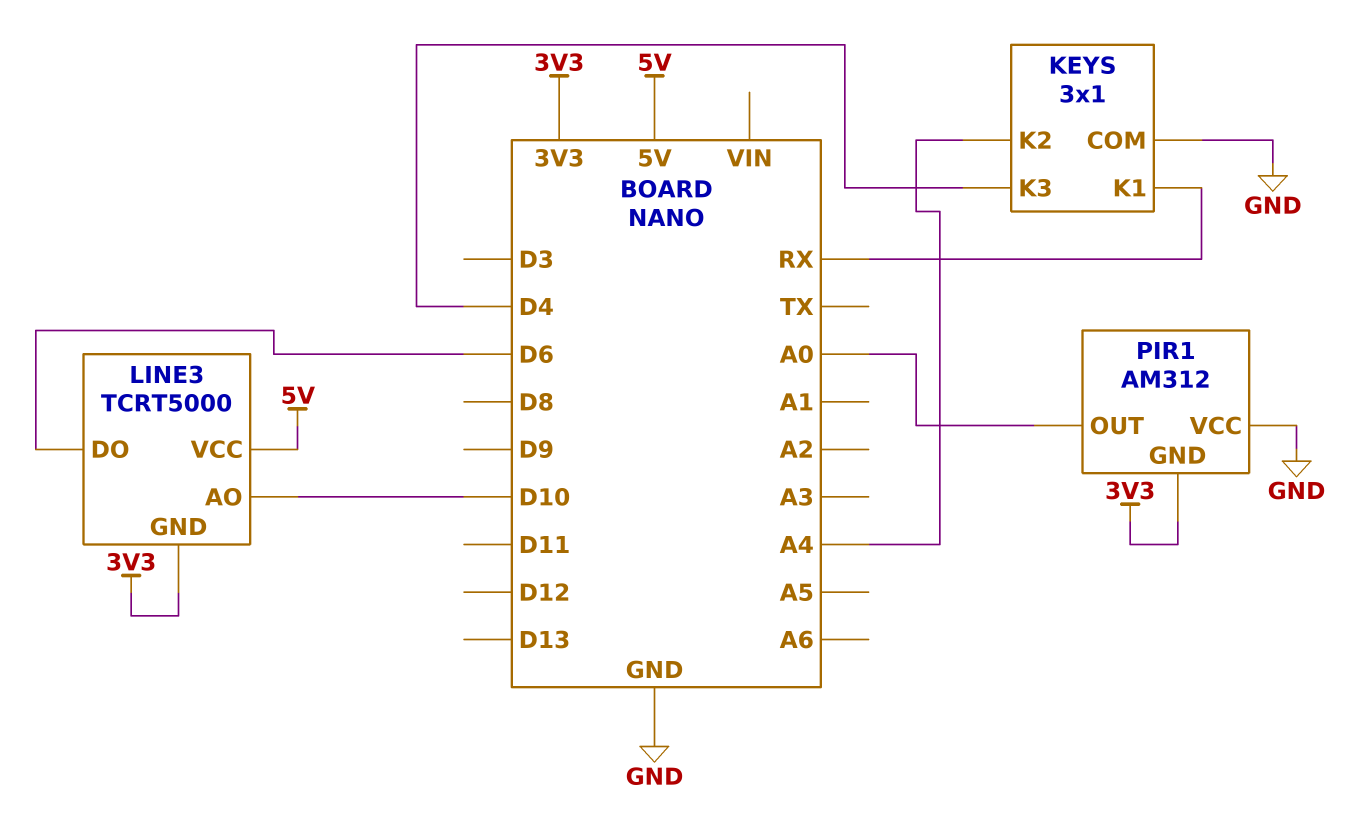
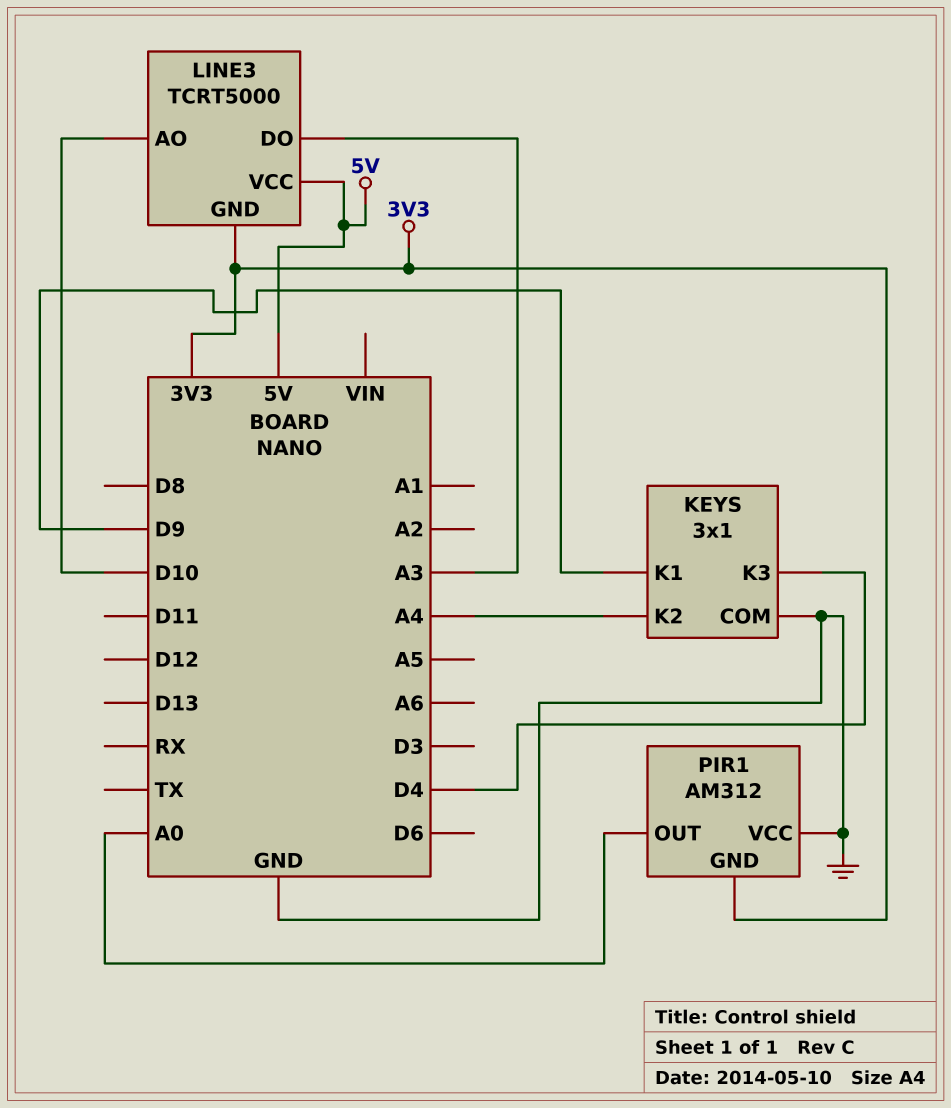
KEYS pin K1: RX -> D9
LINE3 pin DO: D6 -> A3

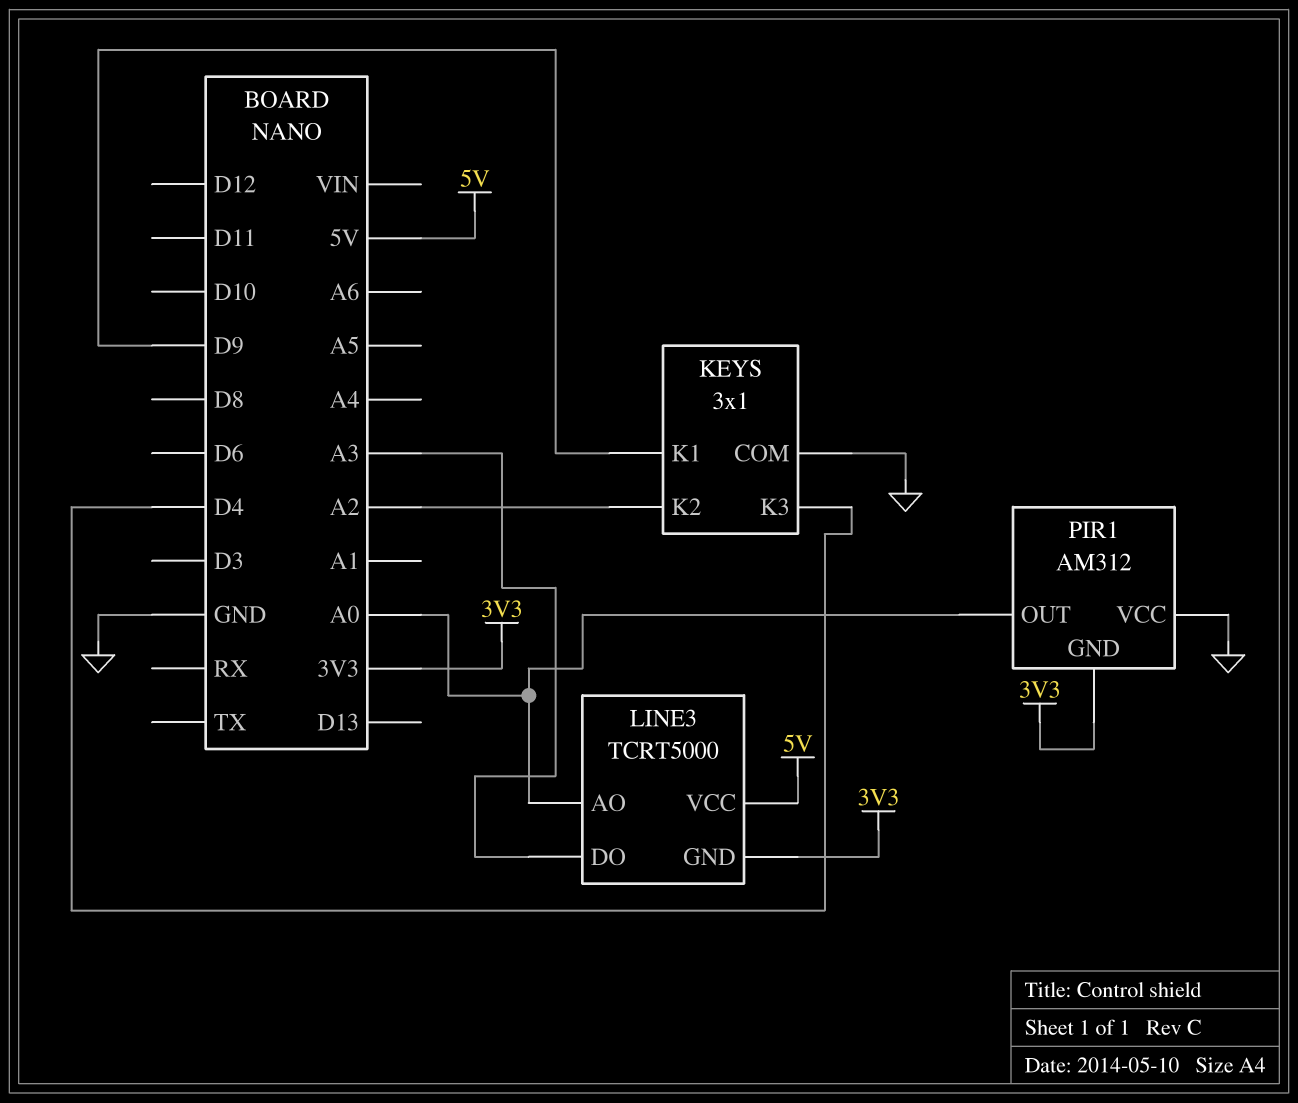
KEYS pin K2: A4 -> A2
LINE3 pin AO: D10 -> A0

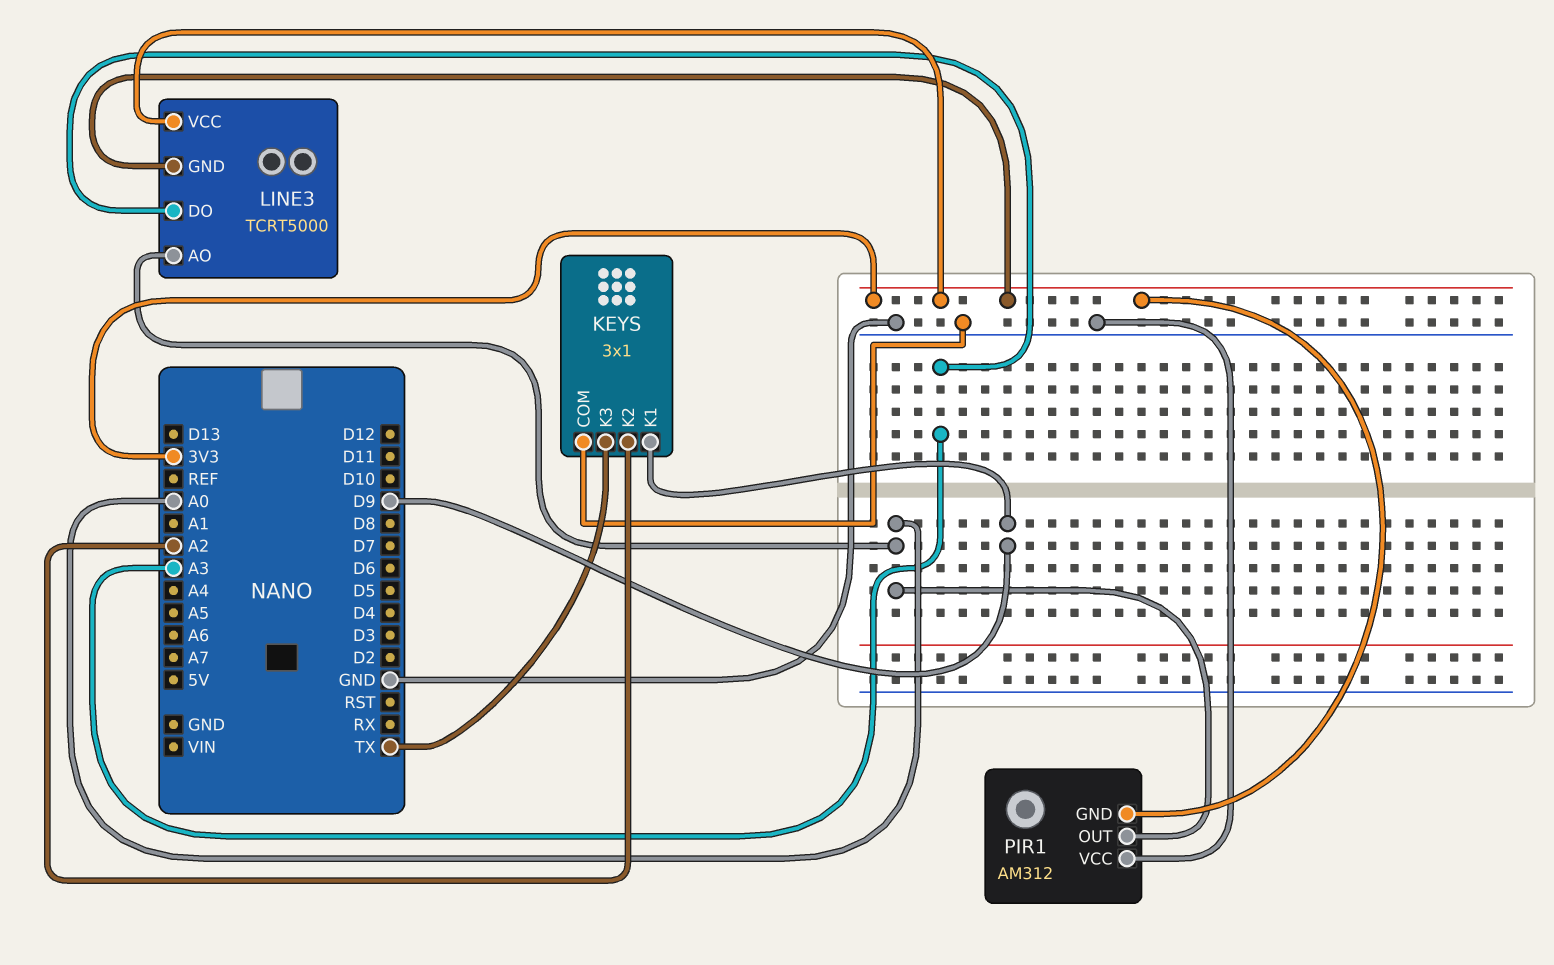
KEYS pin K3: D4 -> TX
LINE3 pin VCC: 5V -> 3V3

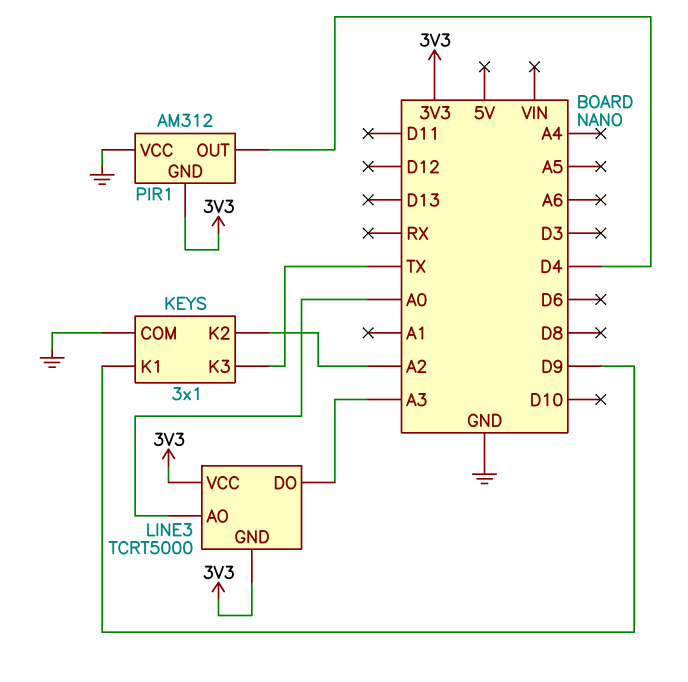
PIR1 pin OUT: A0 -> D4

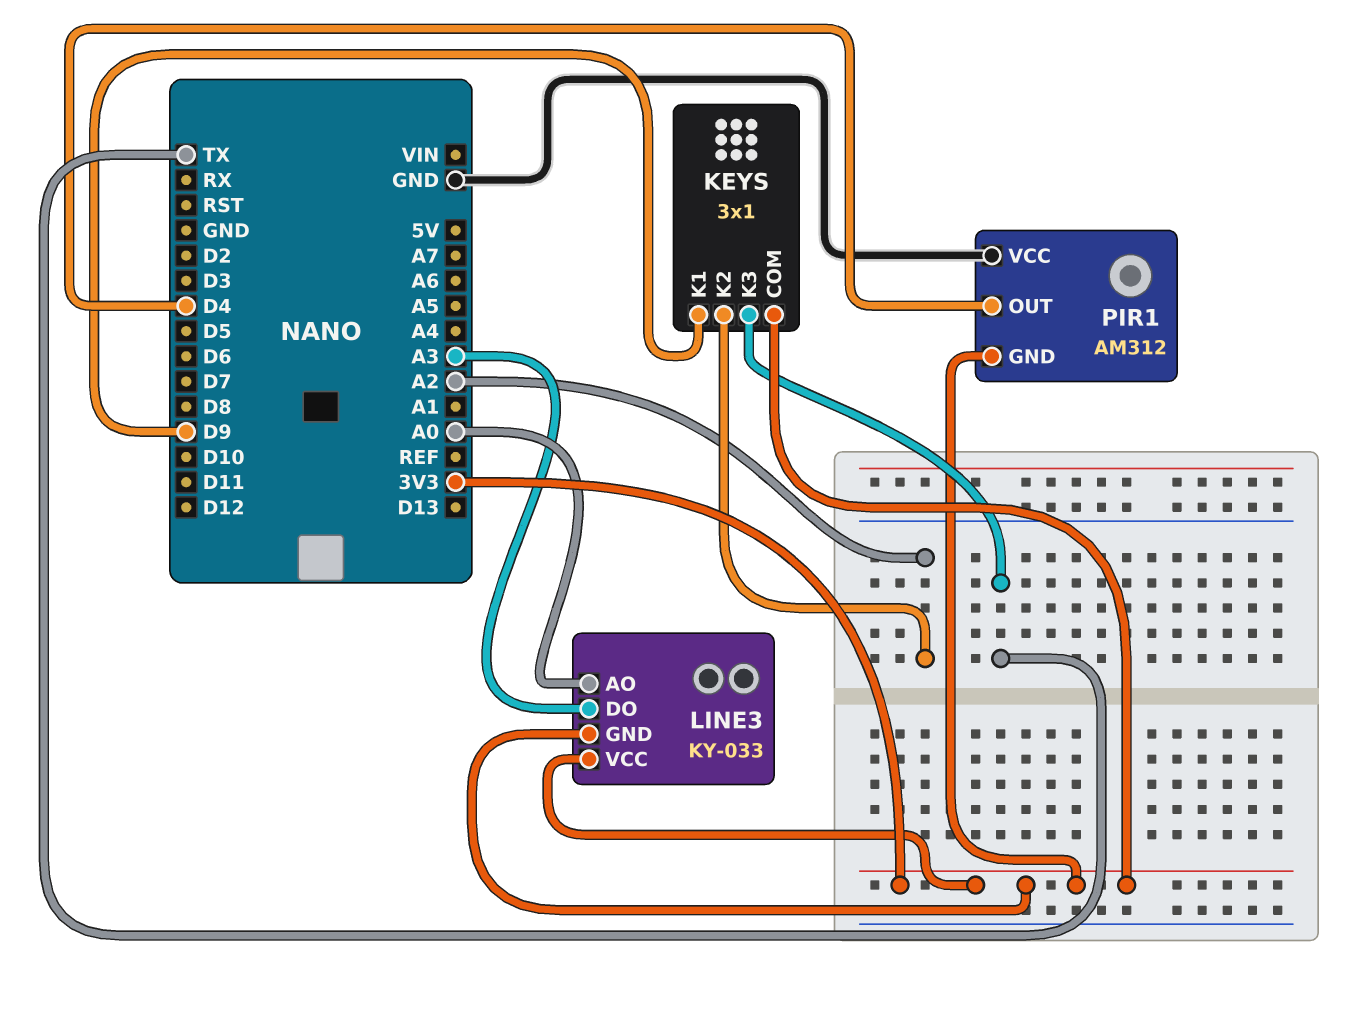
KEYS pin COM: GND -> 3V3
LINE3: TCRT5000 -> KY-033

